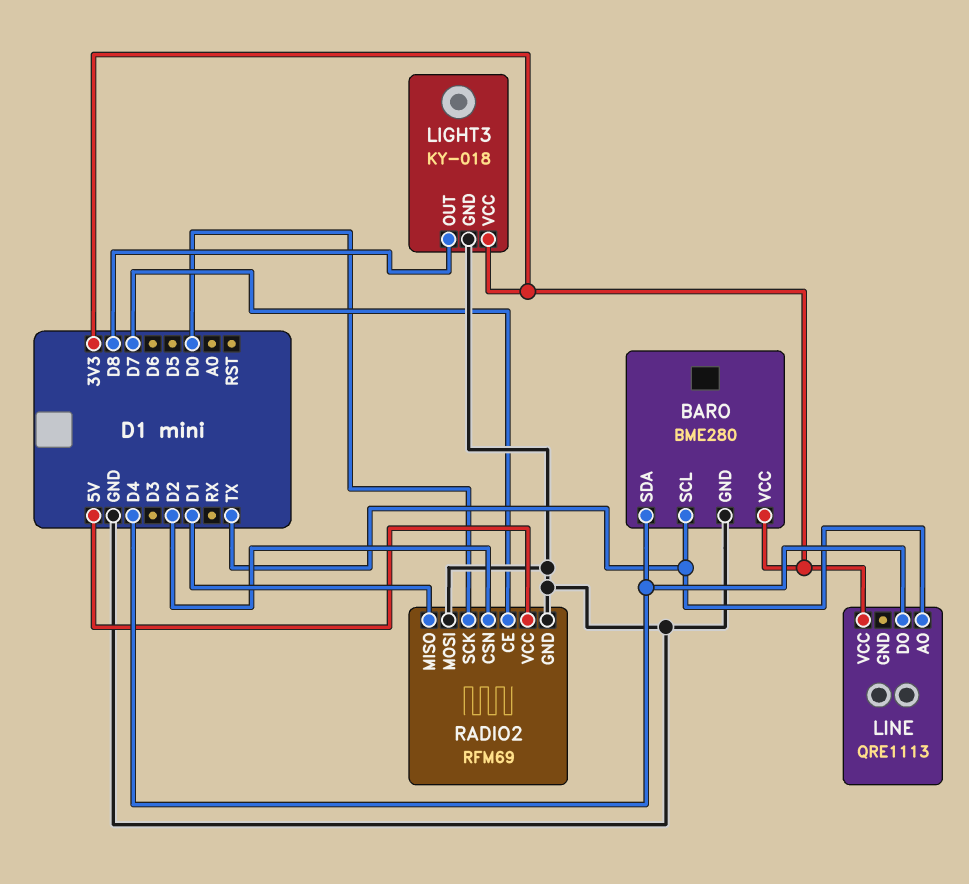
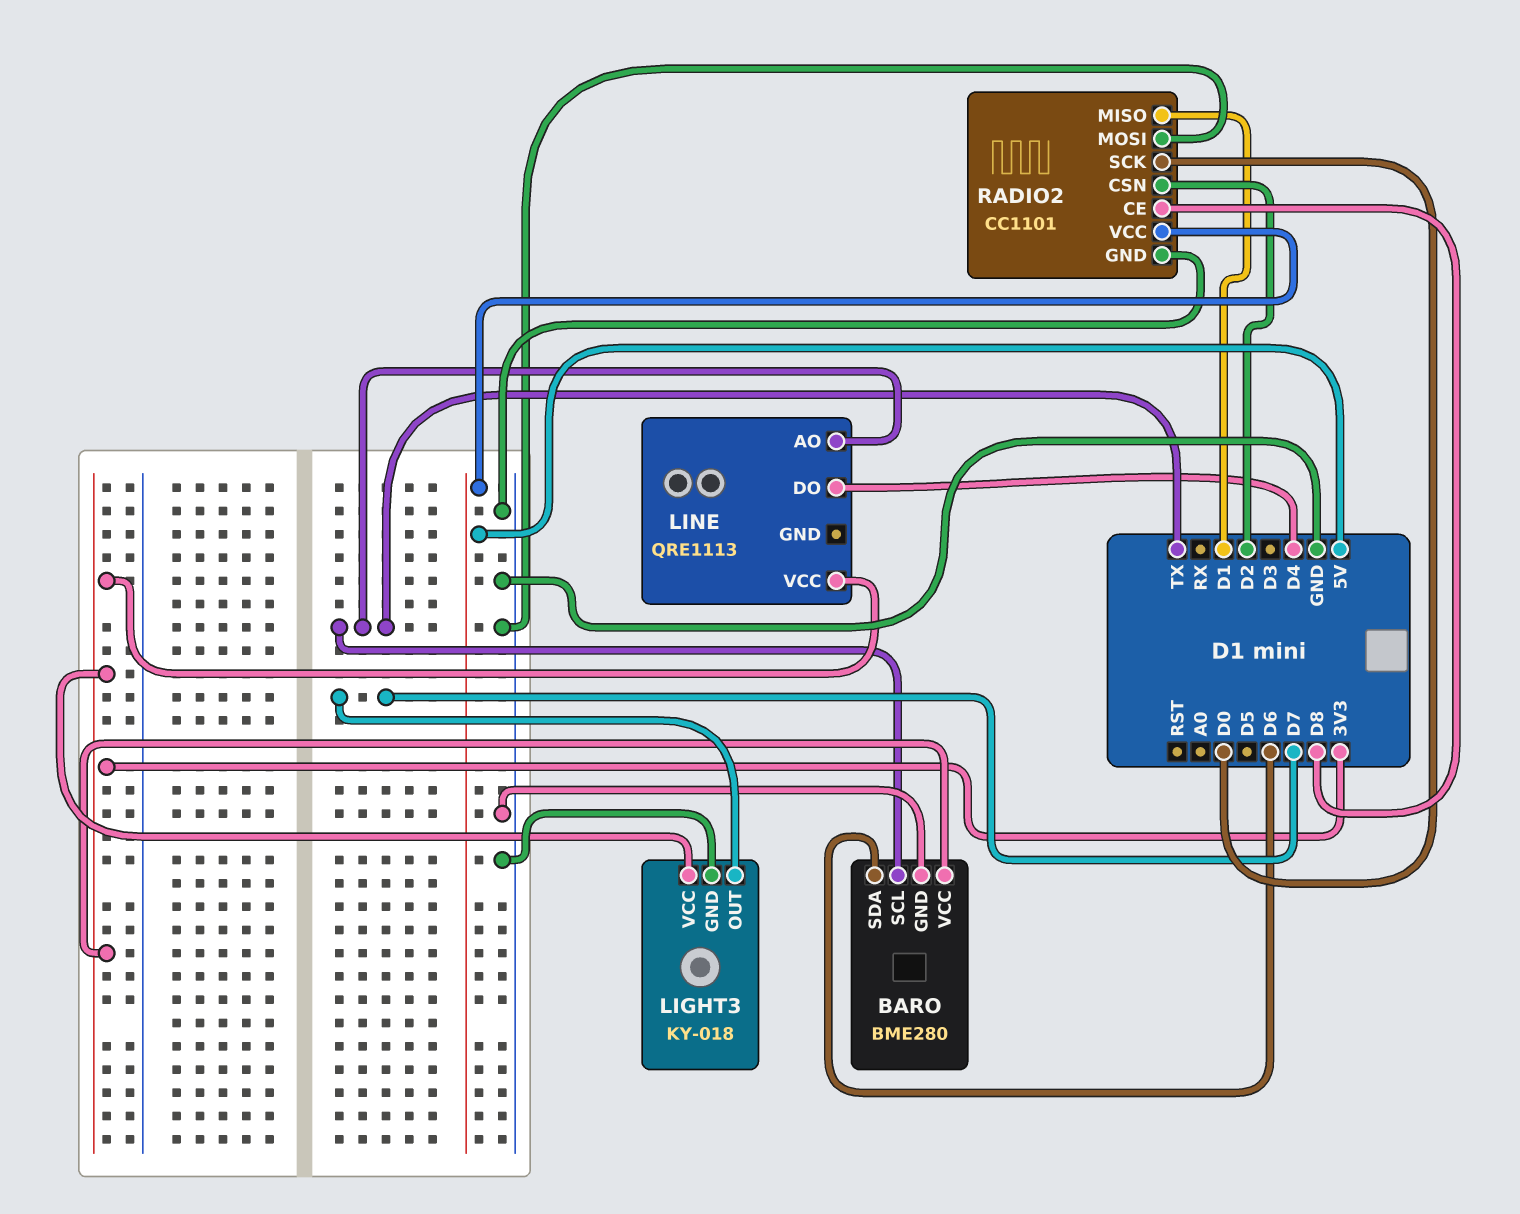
BARO pin SDA: D4 -> D6
LIGHT3 pin OUT: D8 -> D7
RADIO2: RFM69 -> CC1101
RADIO2 pin CE: D7 -> D8

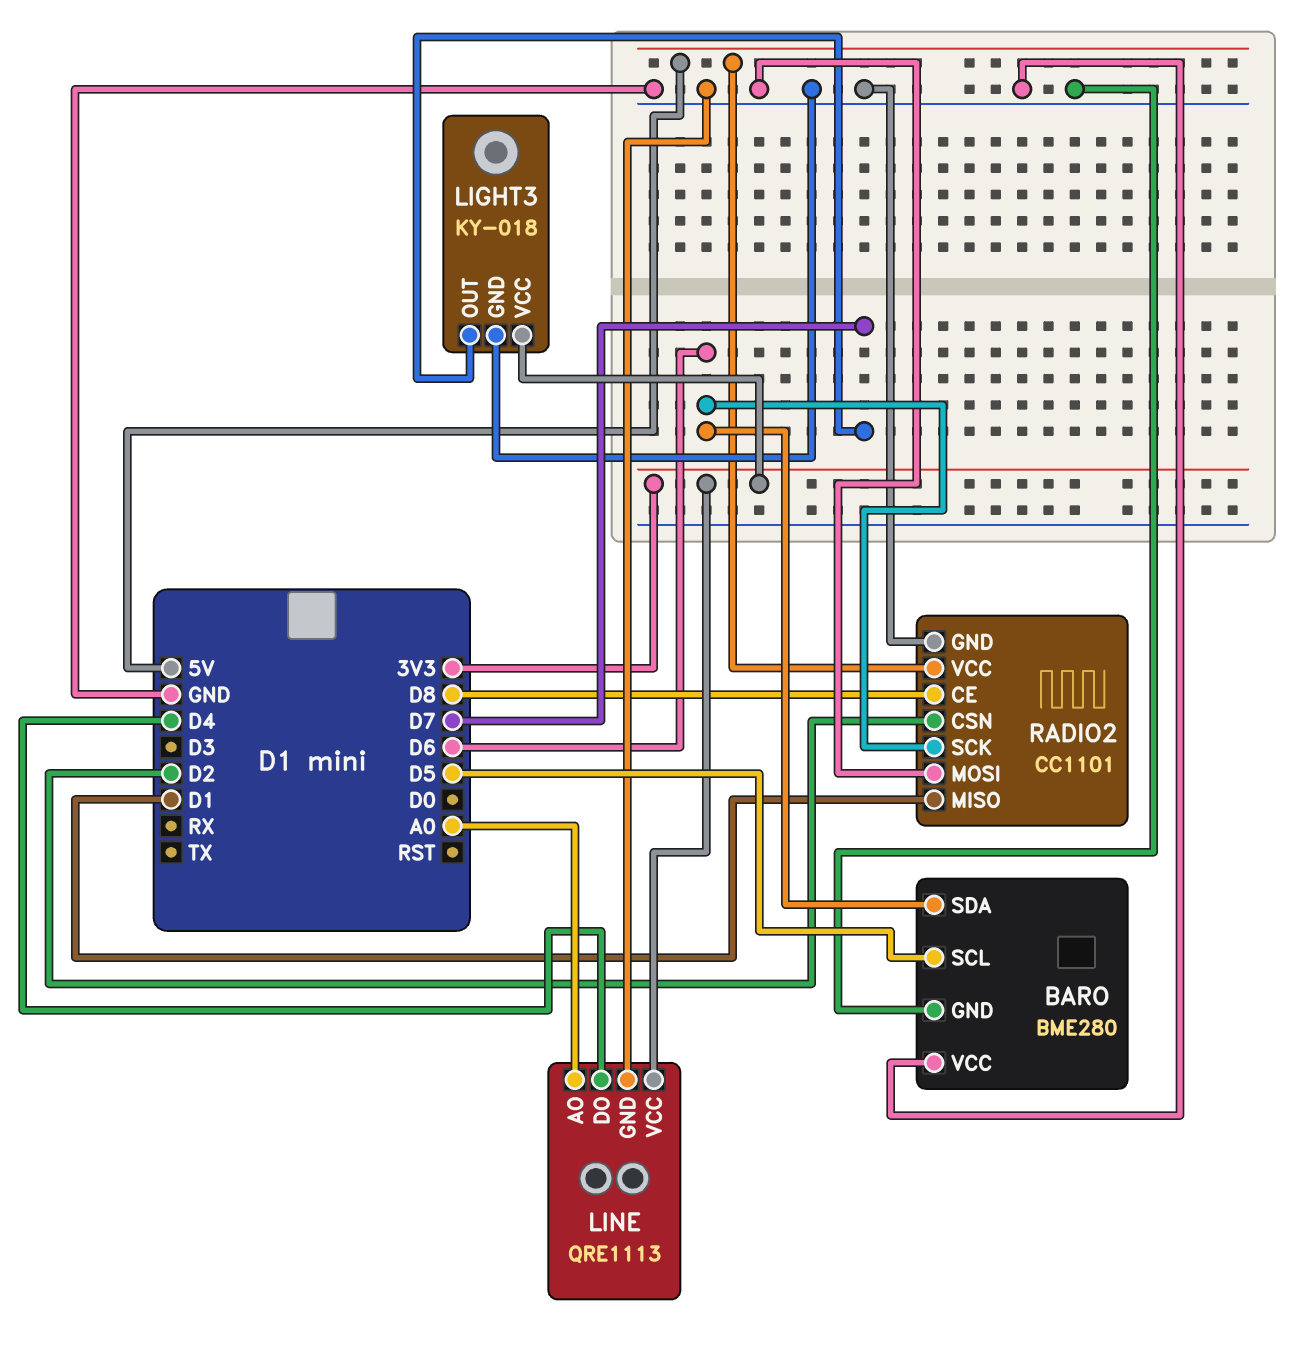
BARO pin SCL: TX -> D5
BARO pin VCC: 3V3 -> GND
LINE pin AO: TX -> A0
LINE pin GND: none -> GND
RADIO2 pin SCK: D0 -> D6

